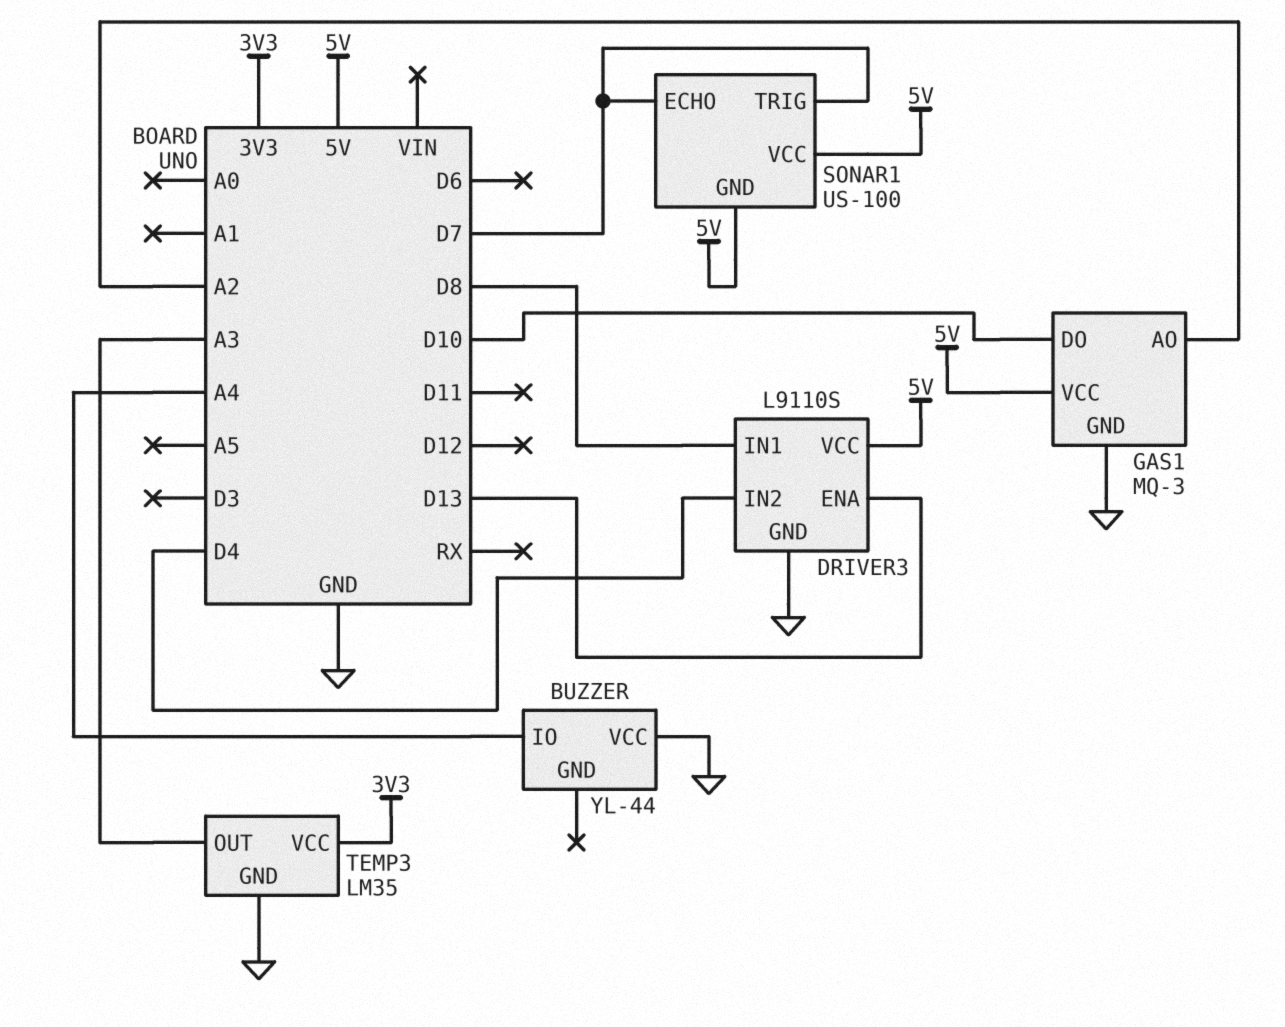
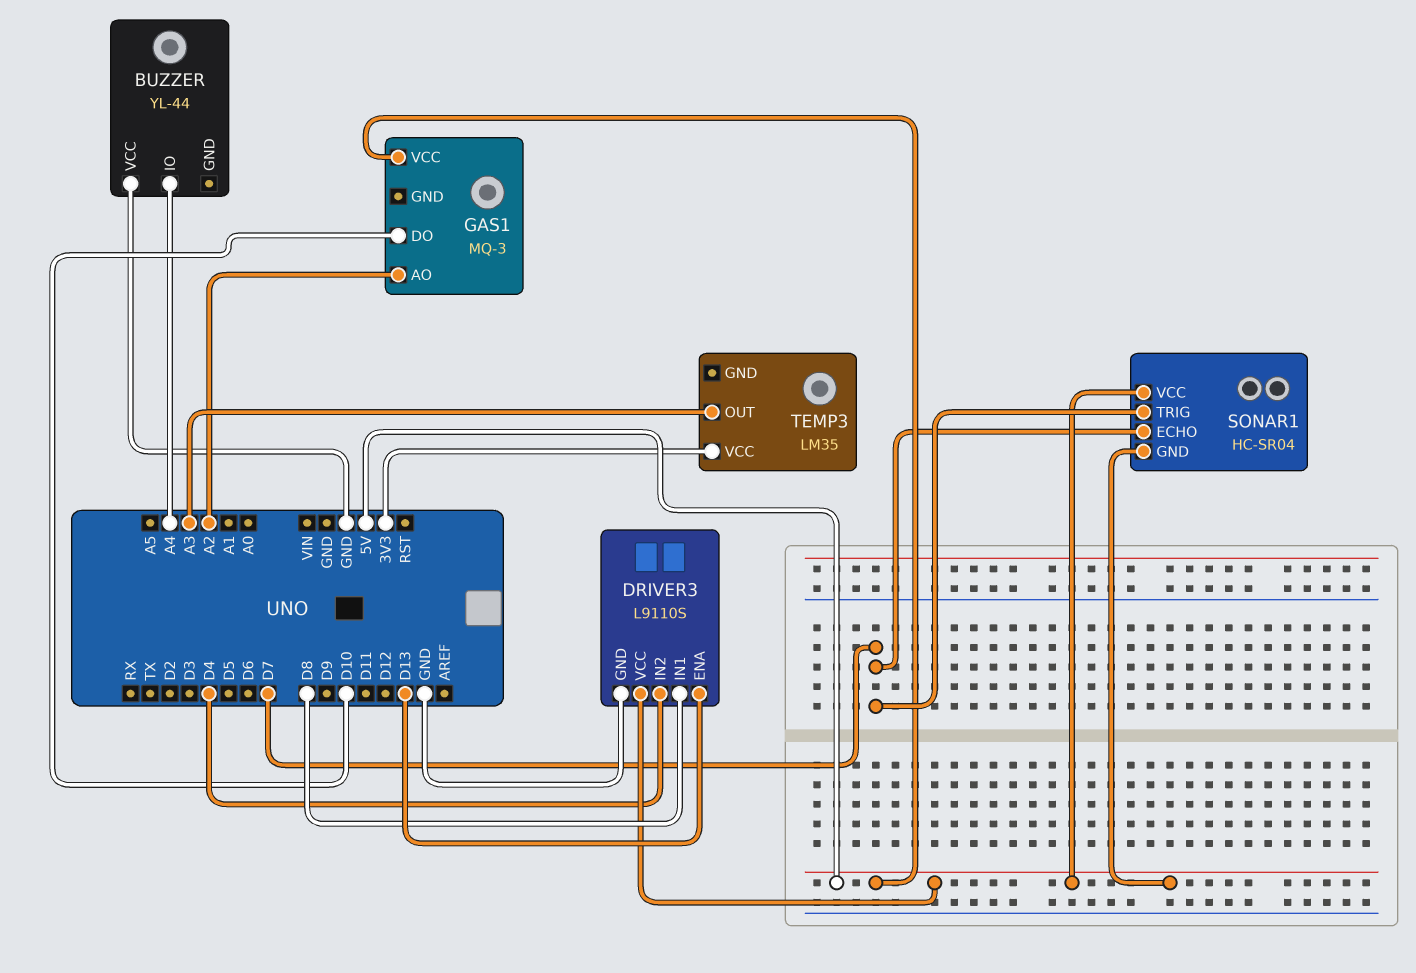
GAS1 pin GND: GND -> none
SONAR1: US-100 -> HC-SR04
TEMP3 pin GND: GND -> none

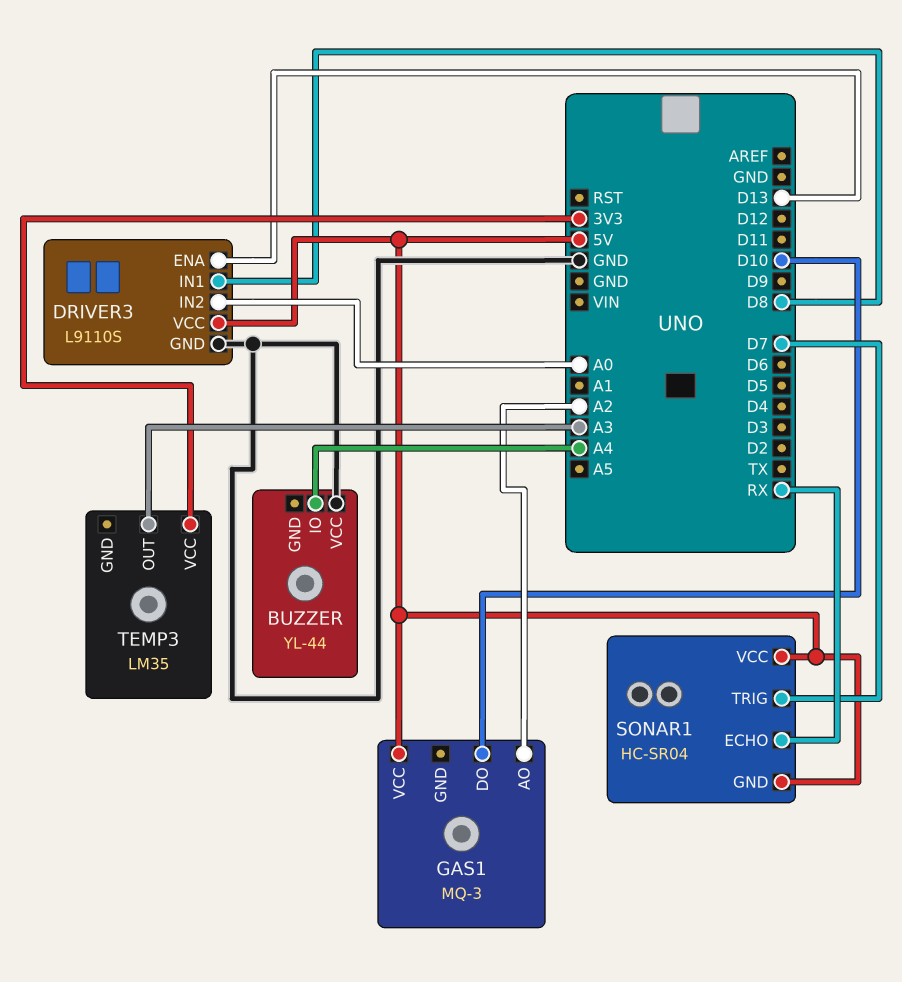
DRIVER3 pin IN2: D4 -> A0
SONAR1 pin ECHO: D7 -> RX

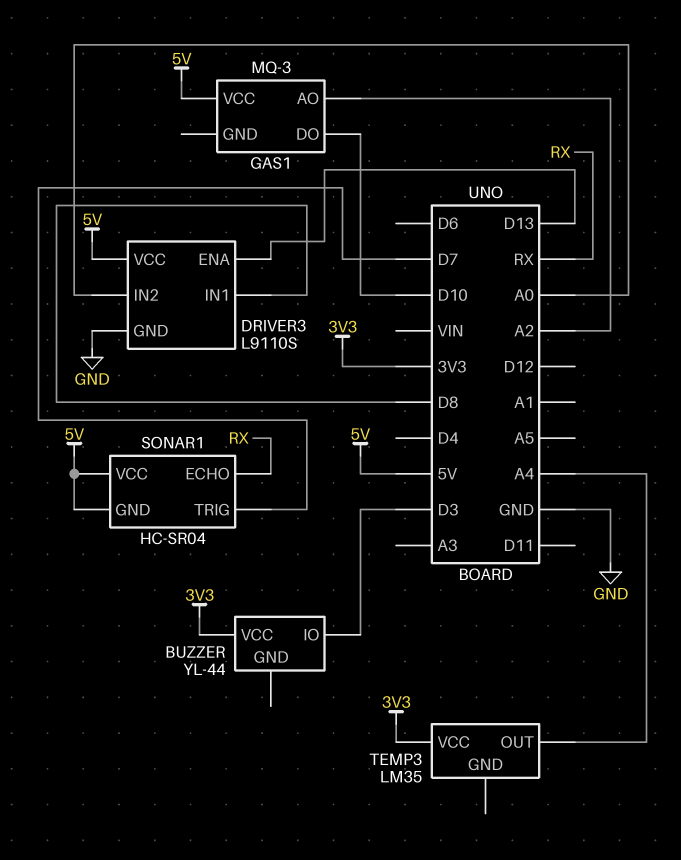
BUZZER pin IO: A4 -> D3
BUZZER pin VCC: GND -> 3V3
TEMP3 pin OUT: A3 -> A4

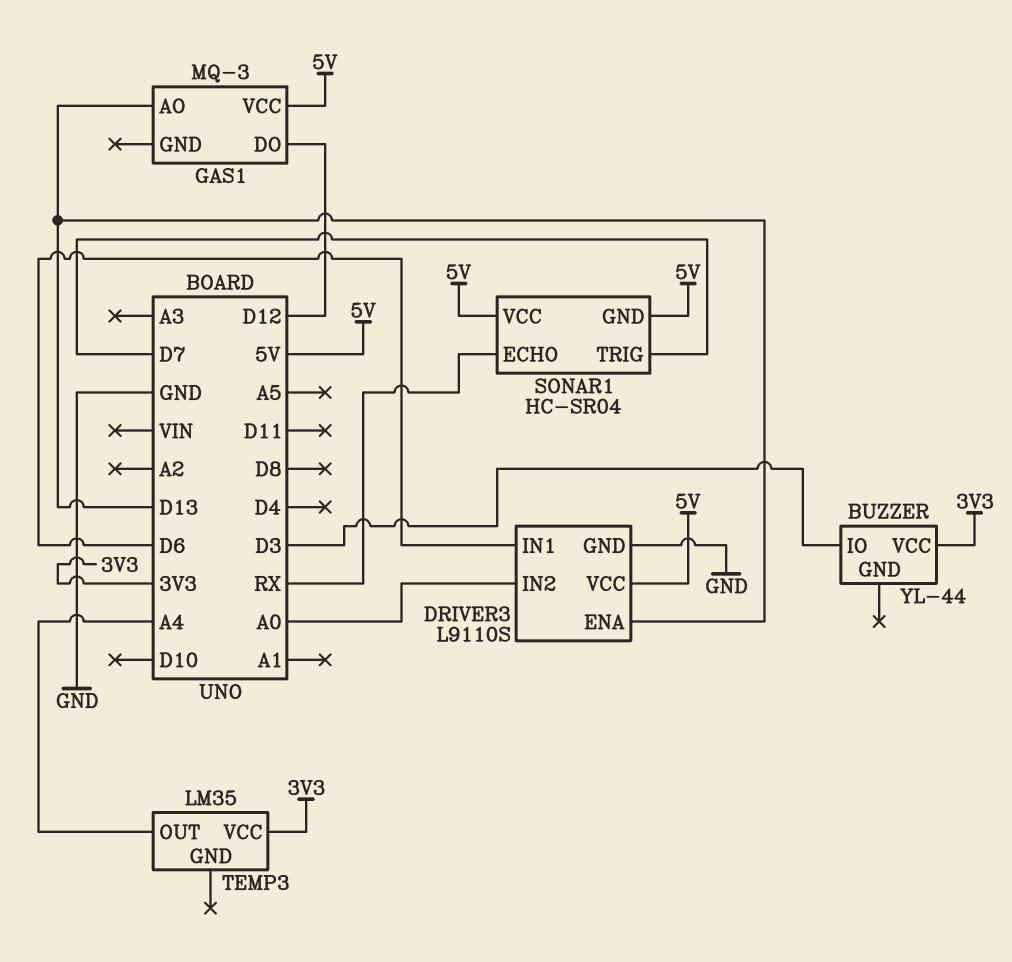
DRIVER3 pin IN1: D8 -> D6
GAS1 pin AO: A2 -> D13
GAS1 pin DO: D10 -> D12

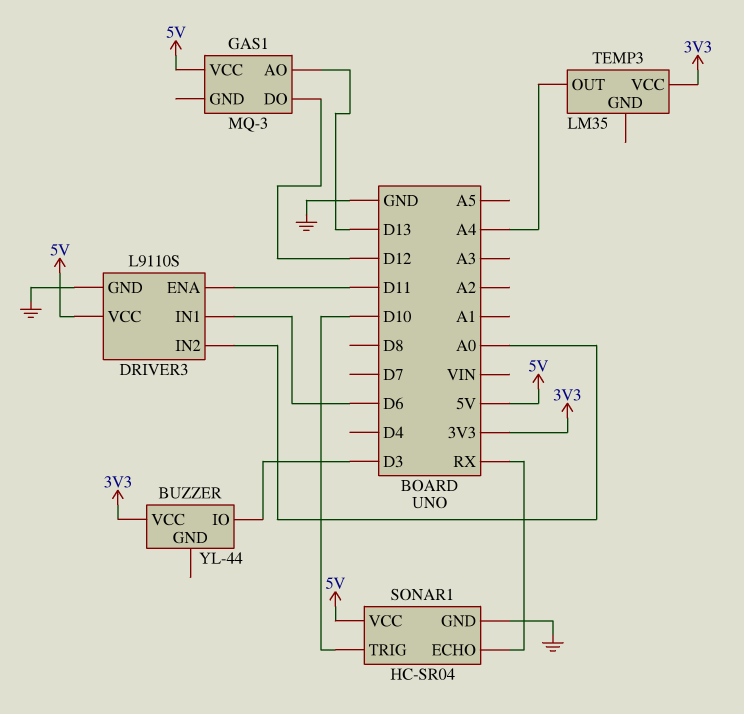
DRIVER3 pin ENA: D13 -> D11
SONAR1 pin GND: 5V -> GND
SONAR1 pin TRIG: D7 -> D10

